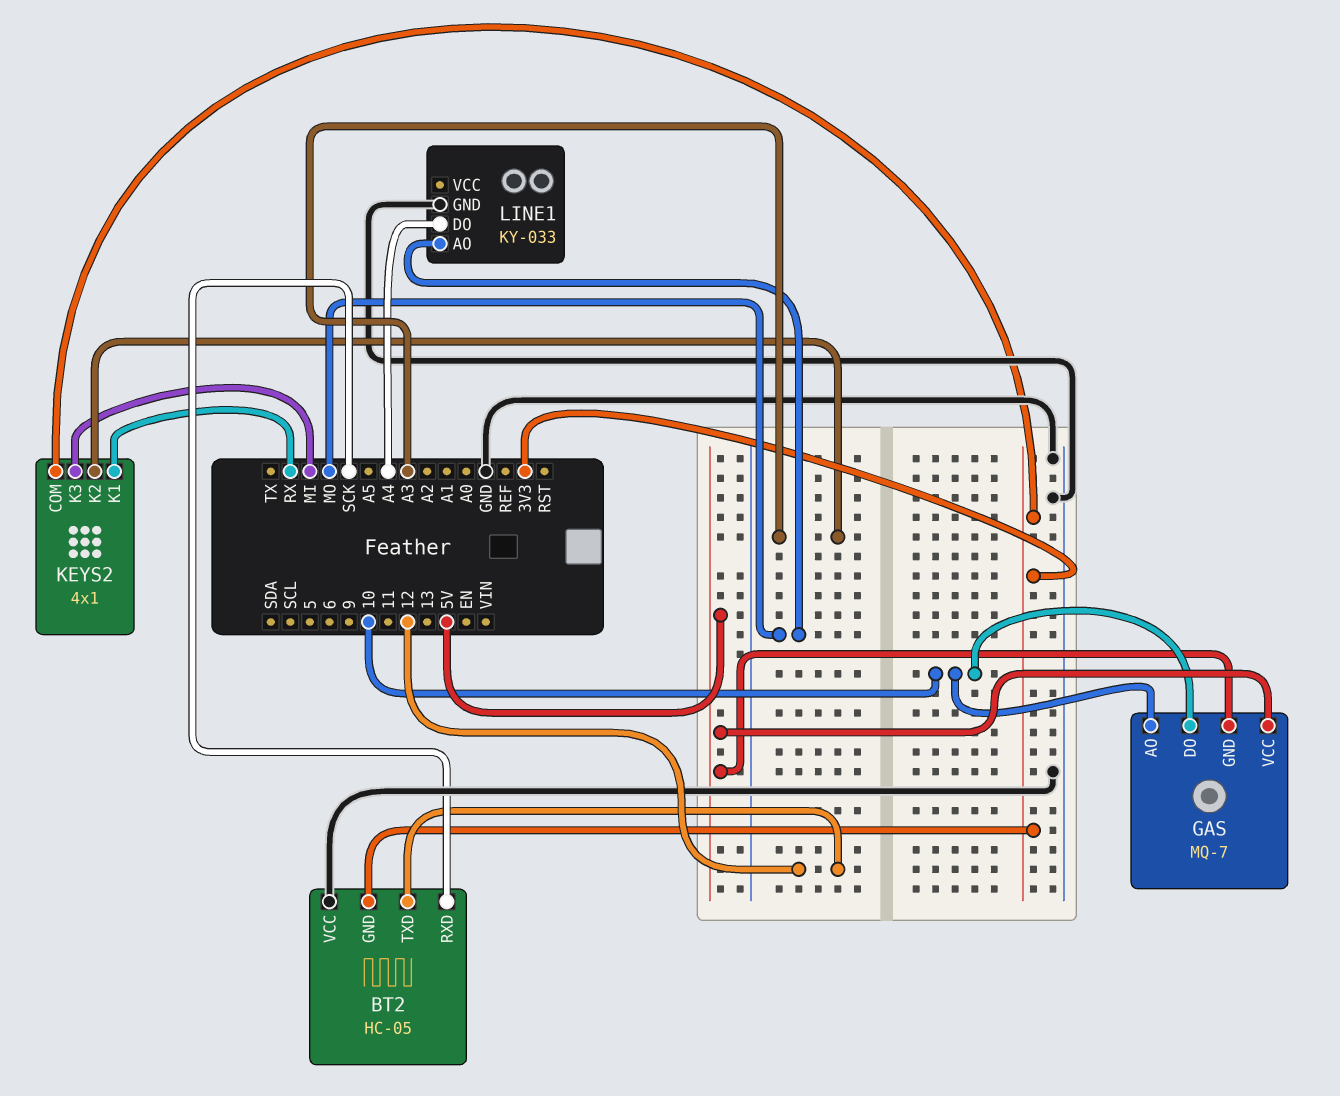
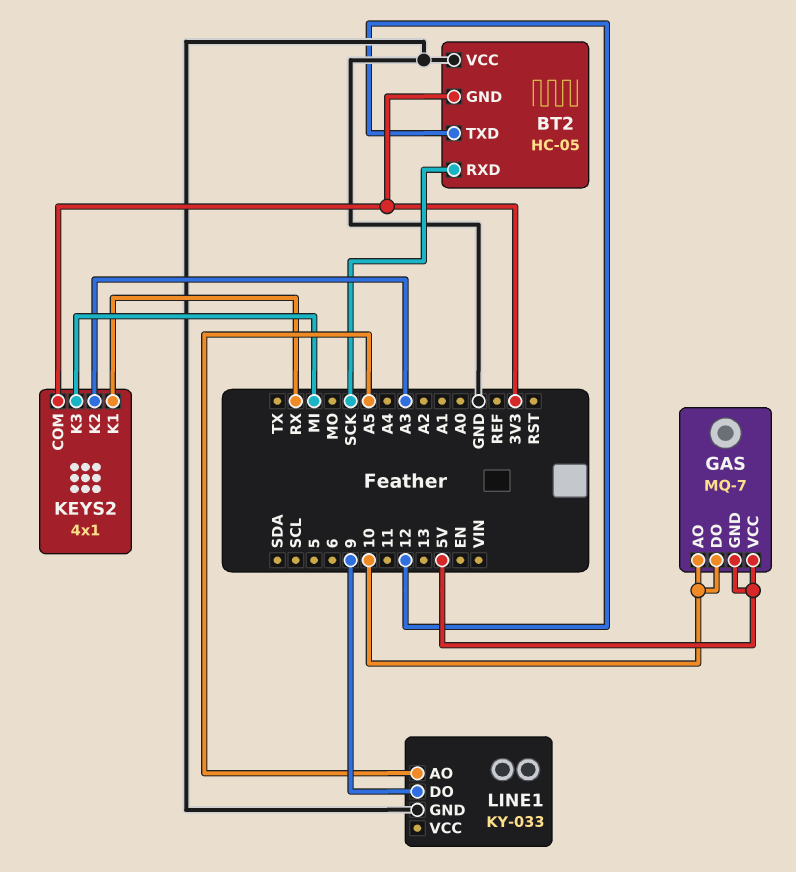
LINE1 pin AO: MO -> A5
LINE1 pin DO: A4 -> 9

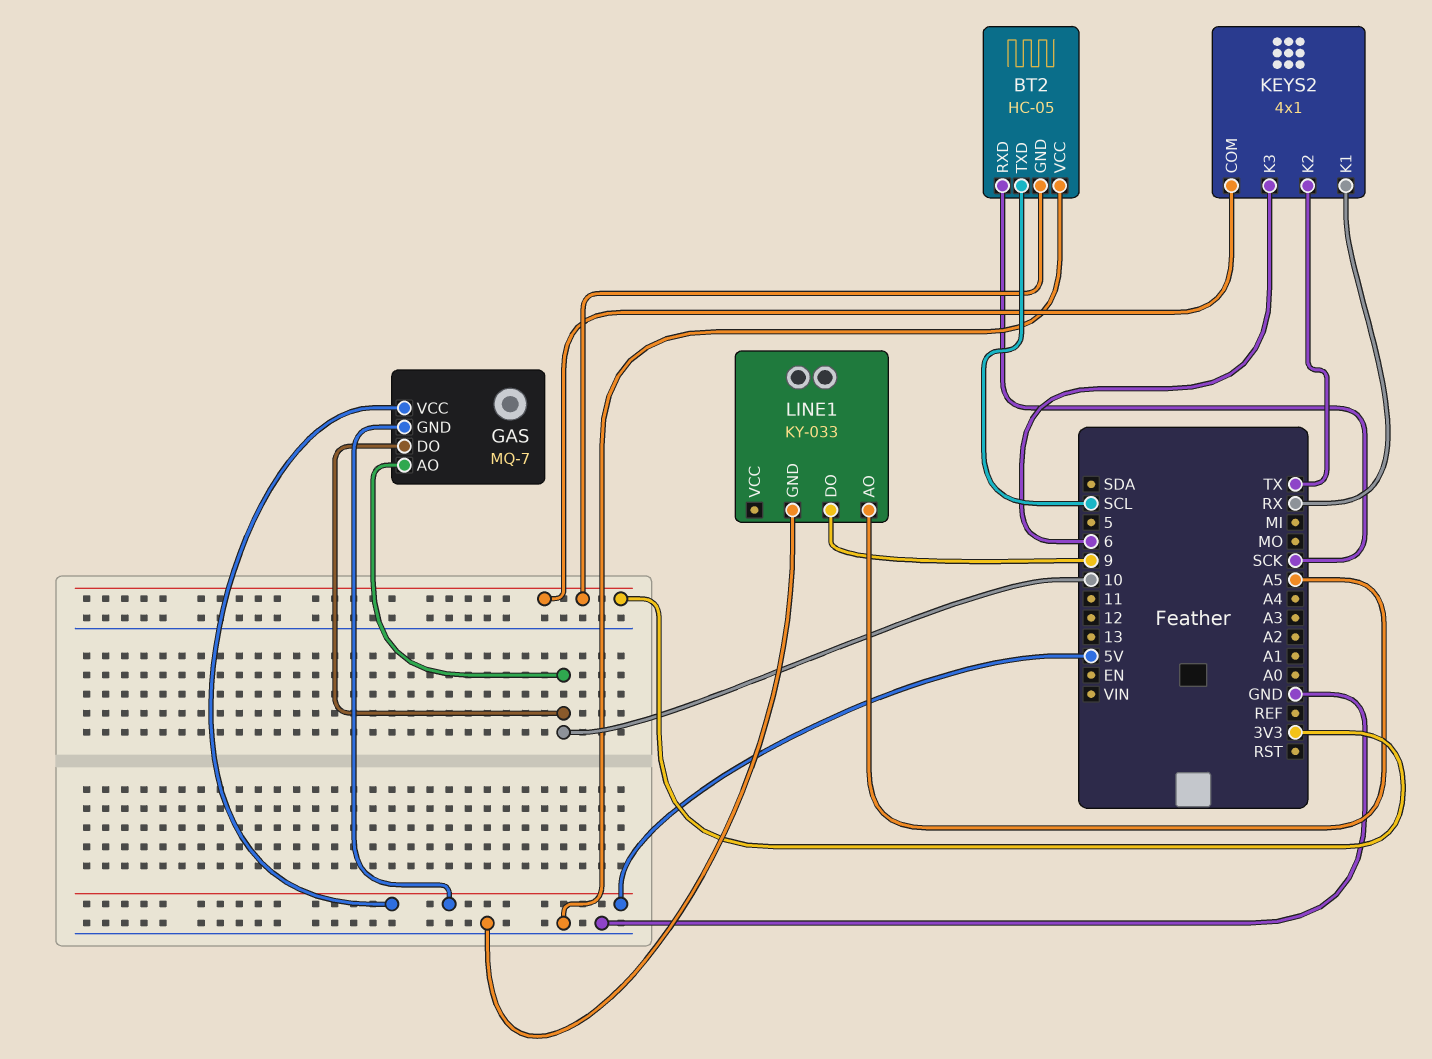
BT2 pin TXD: 12 -> SCL
KEYS2 pin K2: A3 -> TX
KEYS2 pin K3: MI -> 6

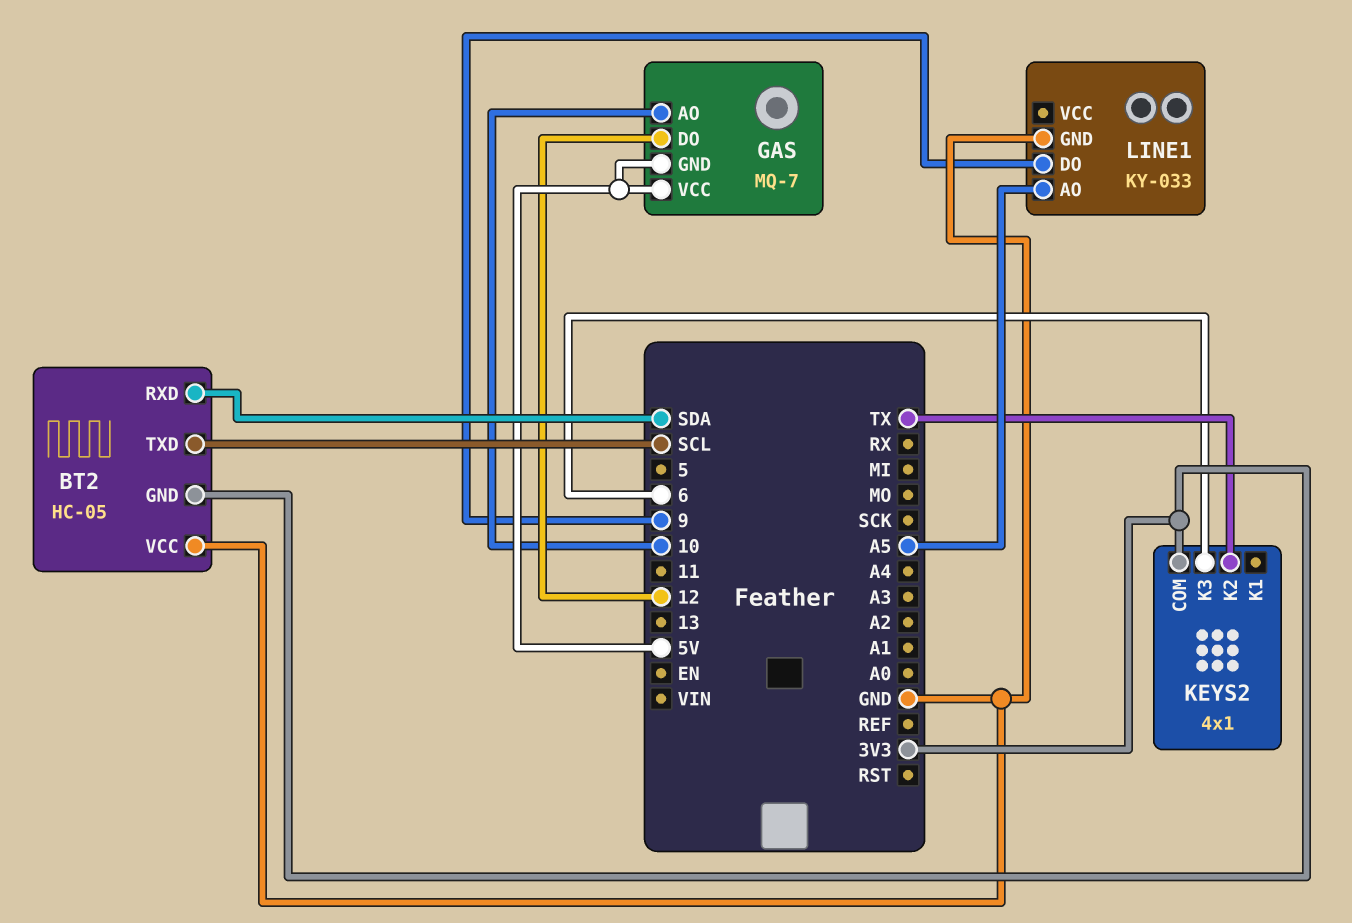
BT2 pin RXD: SCK -> SDA
GAS pin DO: 10 -> 12
KEYS2 pin K1: RX -> none

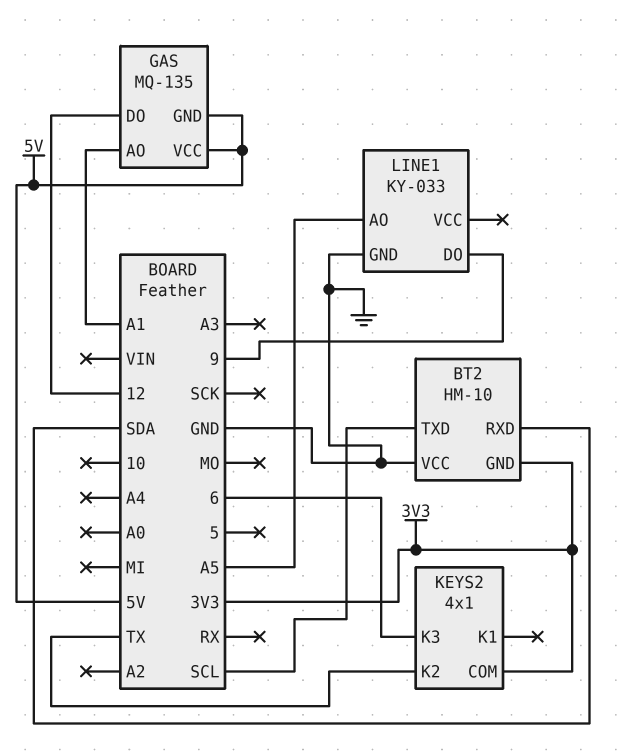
BT2: HC-05 -> HM-10
GAS: MQ-7 -> MQ-135
GAS pin AO: 10 -> A1

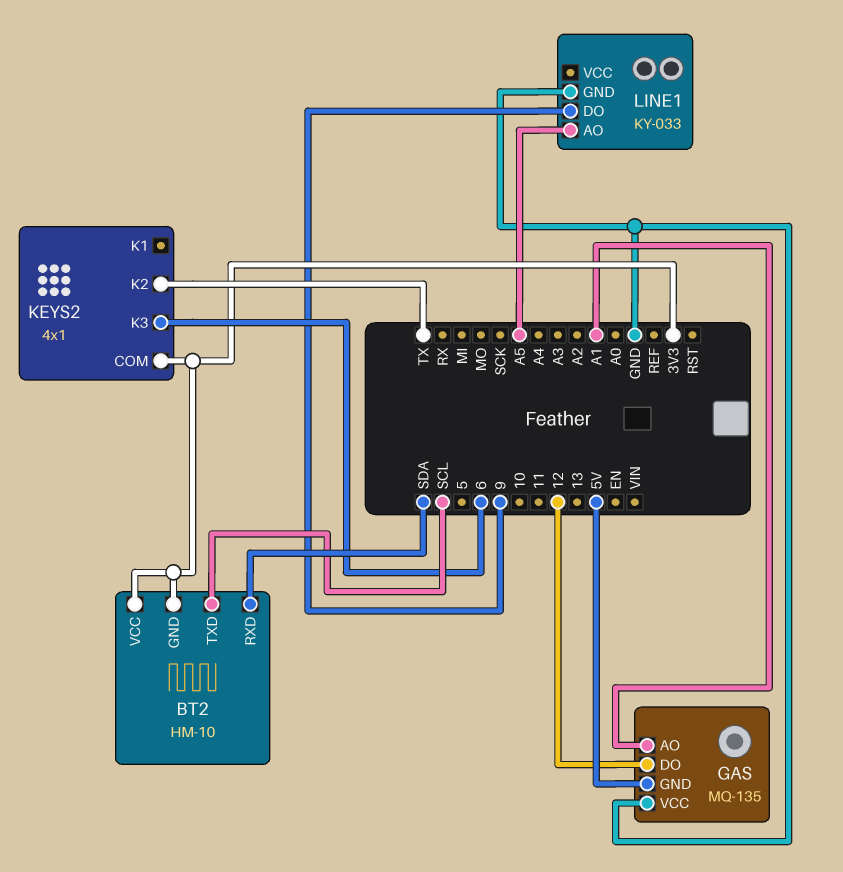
BT2 pin VCC: GND -> 3V3
GAS pin VCC: 5V -> GND

